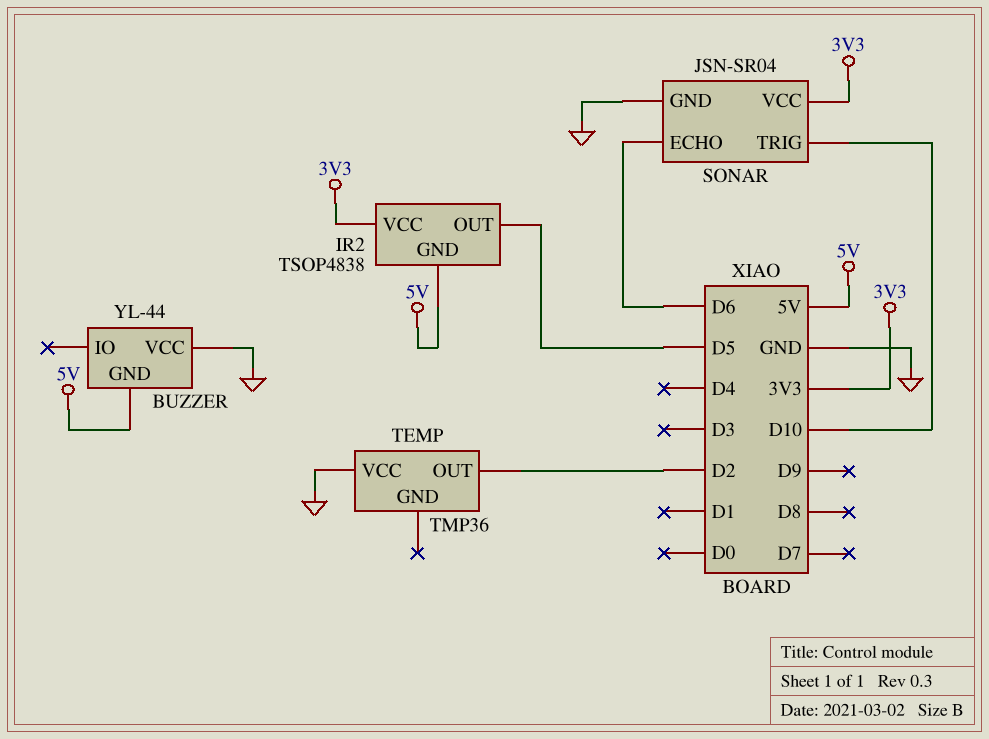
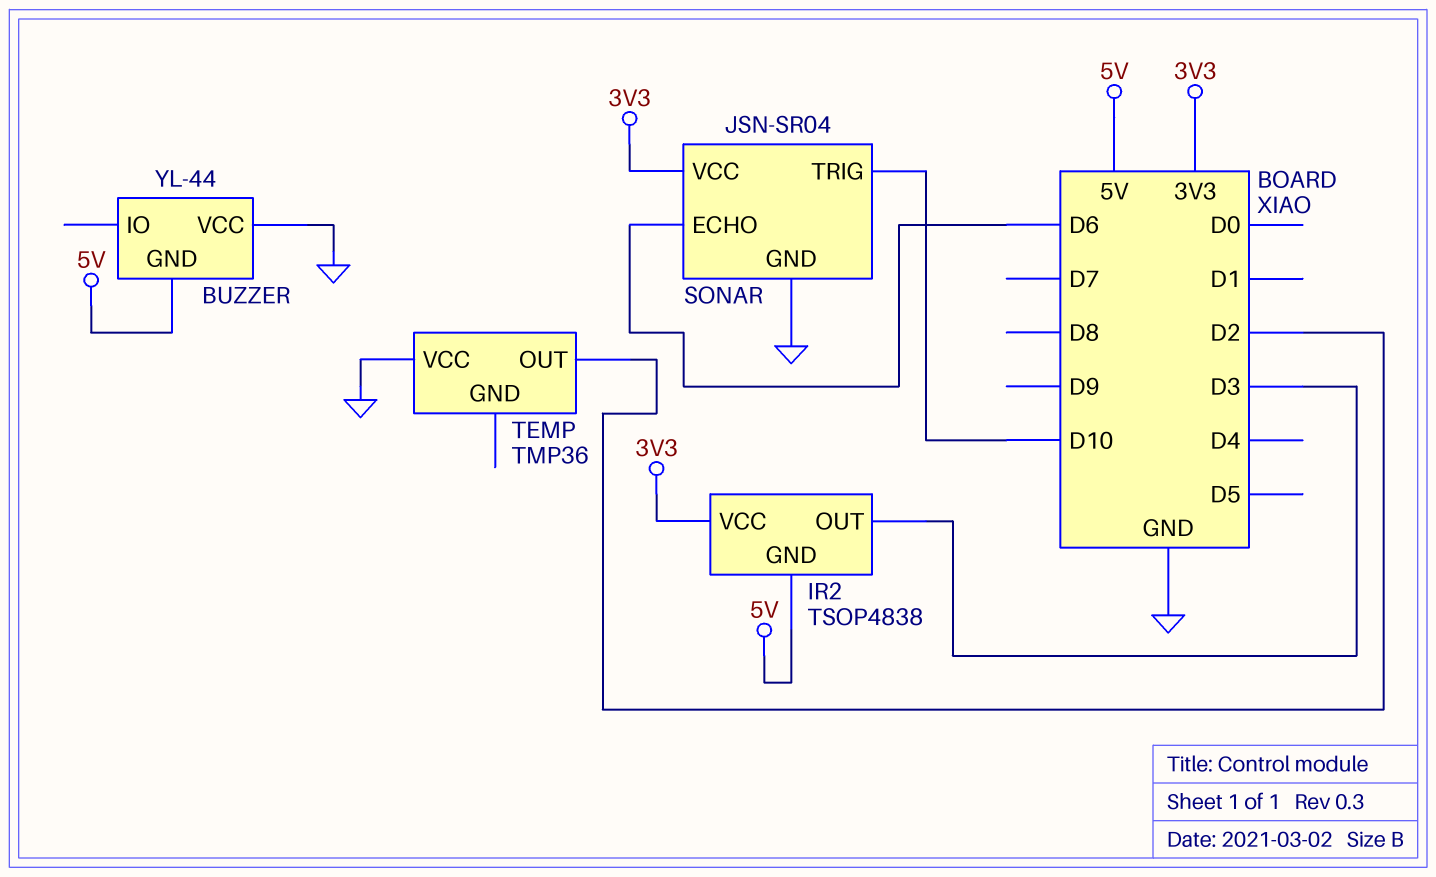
IR2 pin OUT: D5 -> D3

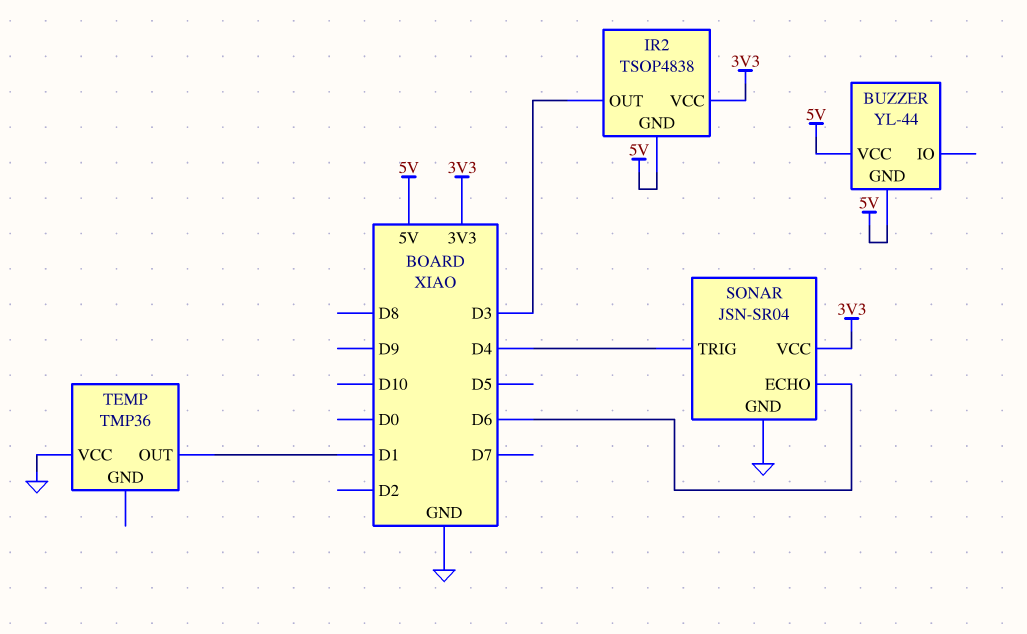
BUZZER pin VCC: GND -> 5V
SONAR pin TRIG: D10 -> D4
TEMP pin OUT: D2 -> D1

